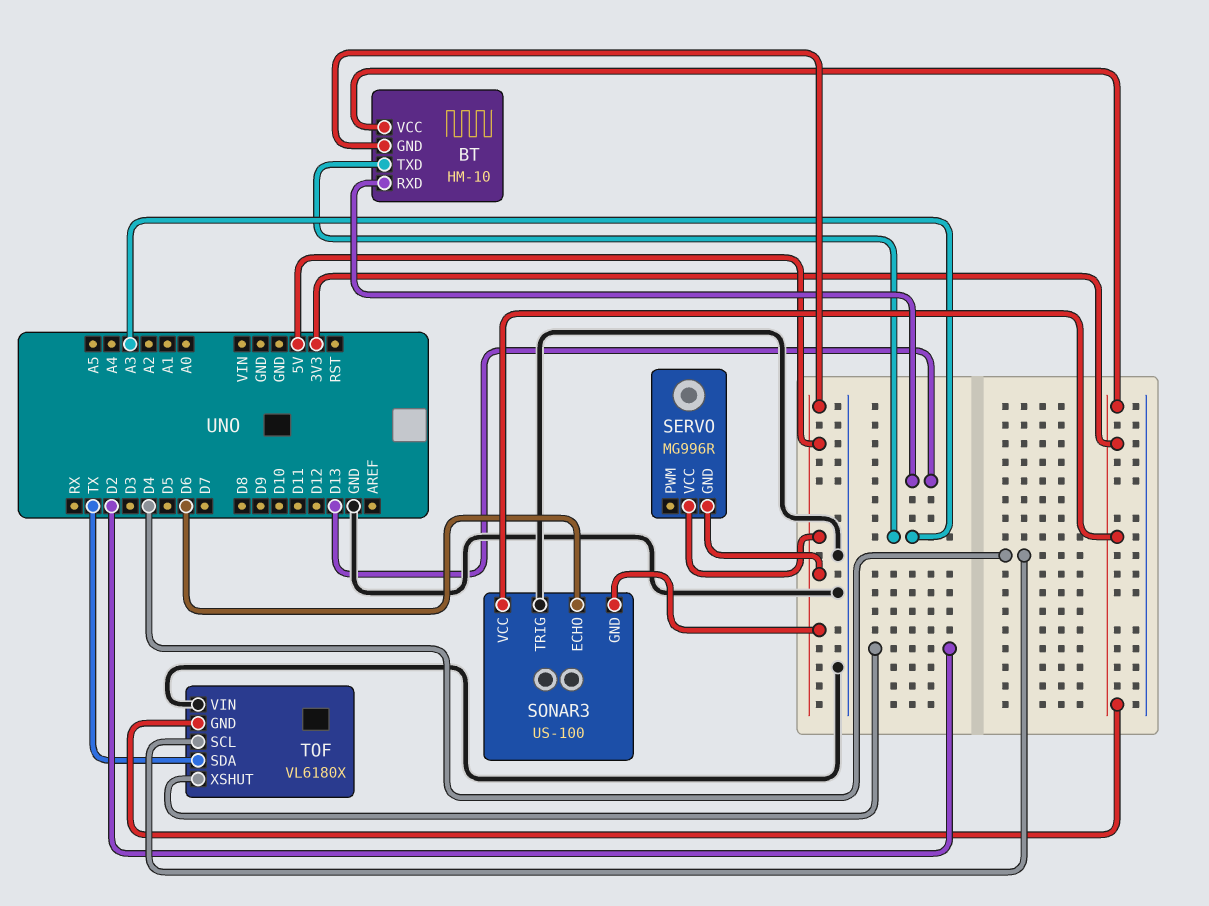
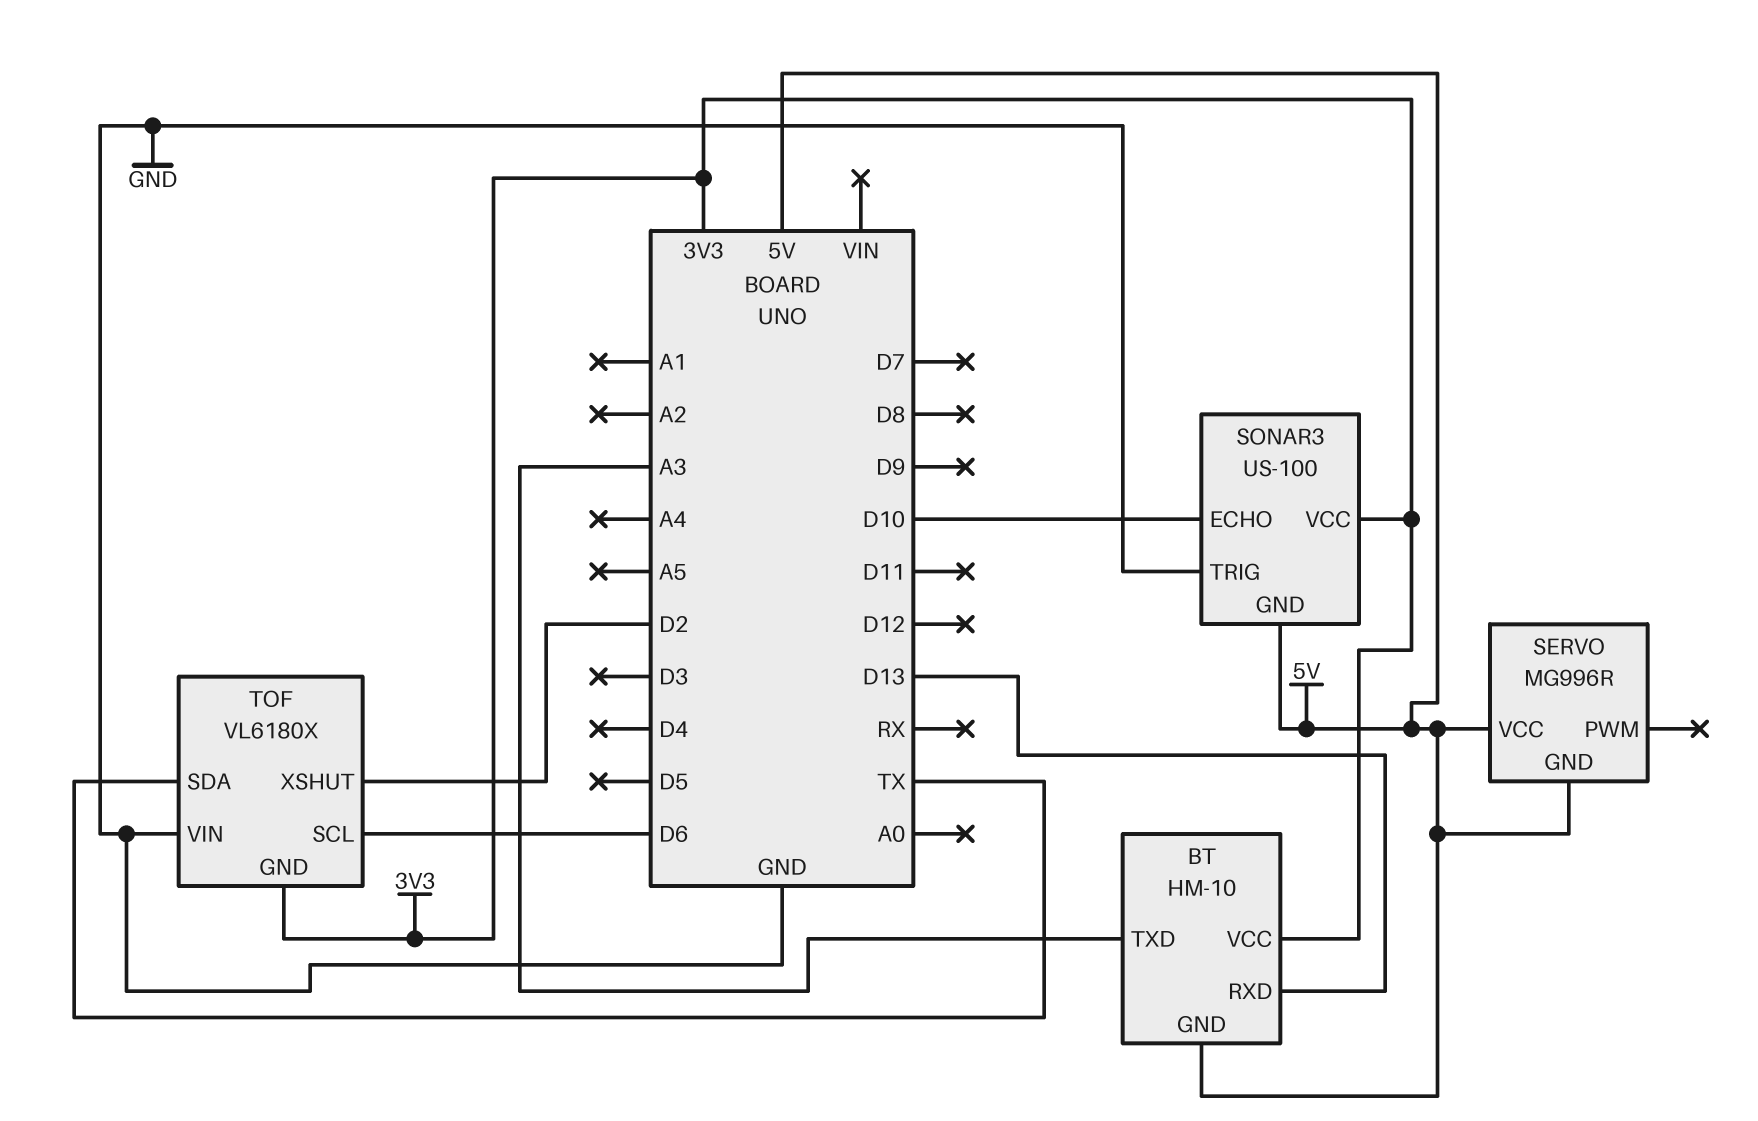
SONAR3 pin ECHO: D6 -> D10
TOF pin SCL: D4 -> D6

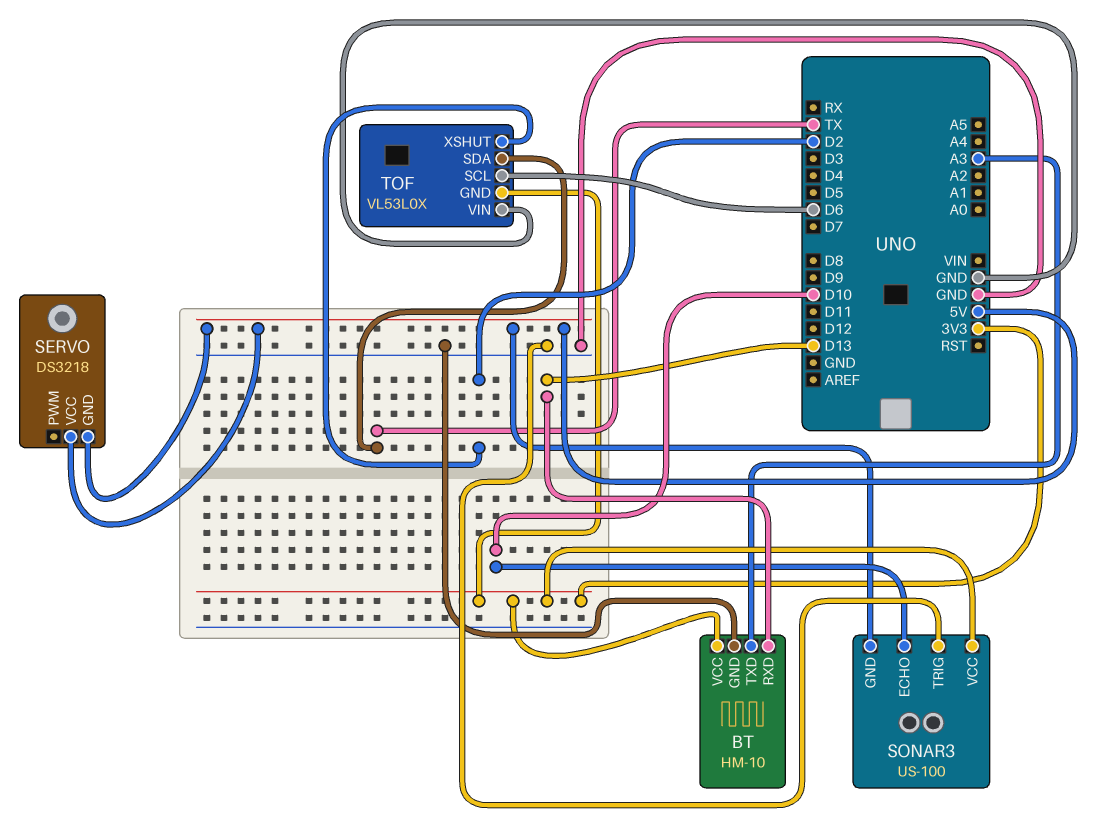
BT pin GND: 5V -> GND
SERVO: MG996R -> DS3218
TOF: VL6180X -> VL53L0X

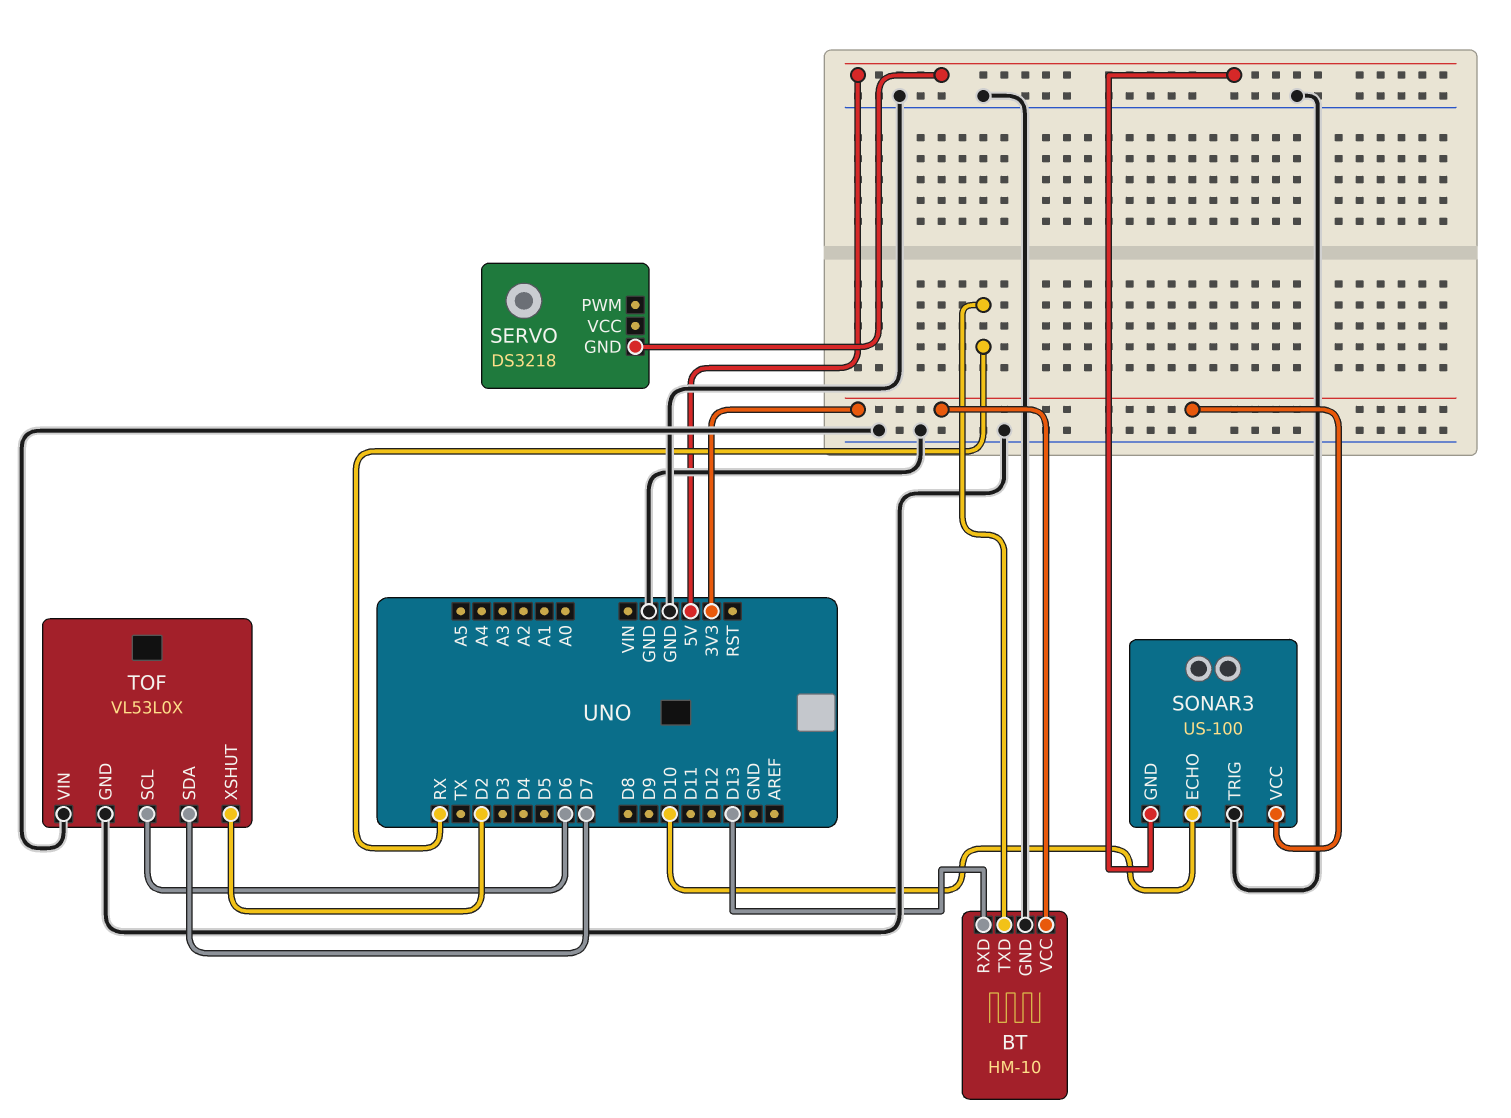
BT pin TXD: A3 -> RX
SERVO pin VCC: 5V -> none
TOF pin GND: 3V3 -> GND
TOF pin SDA: TX -> D7

